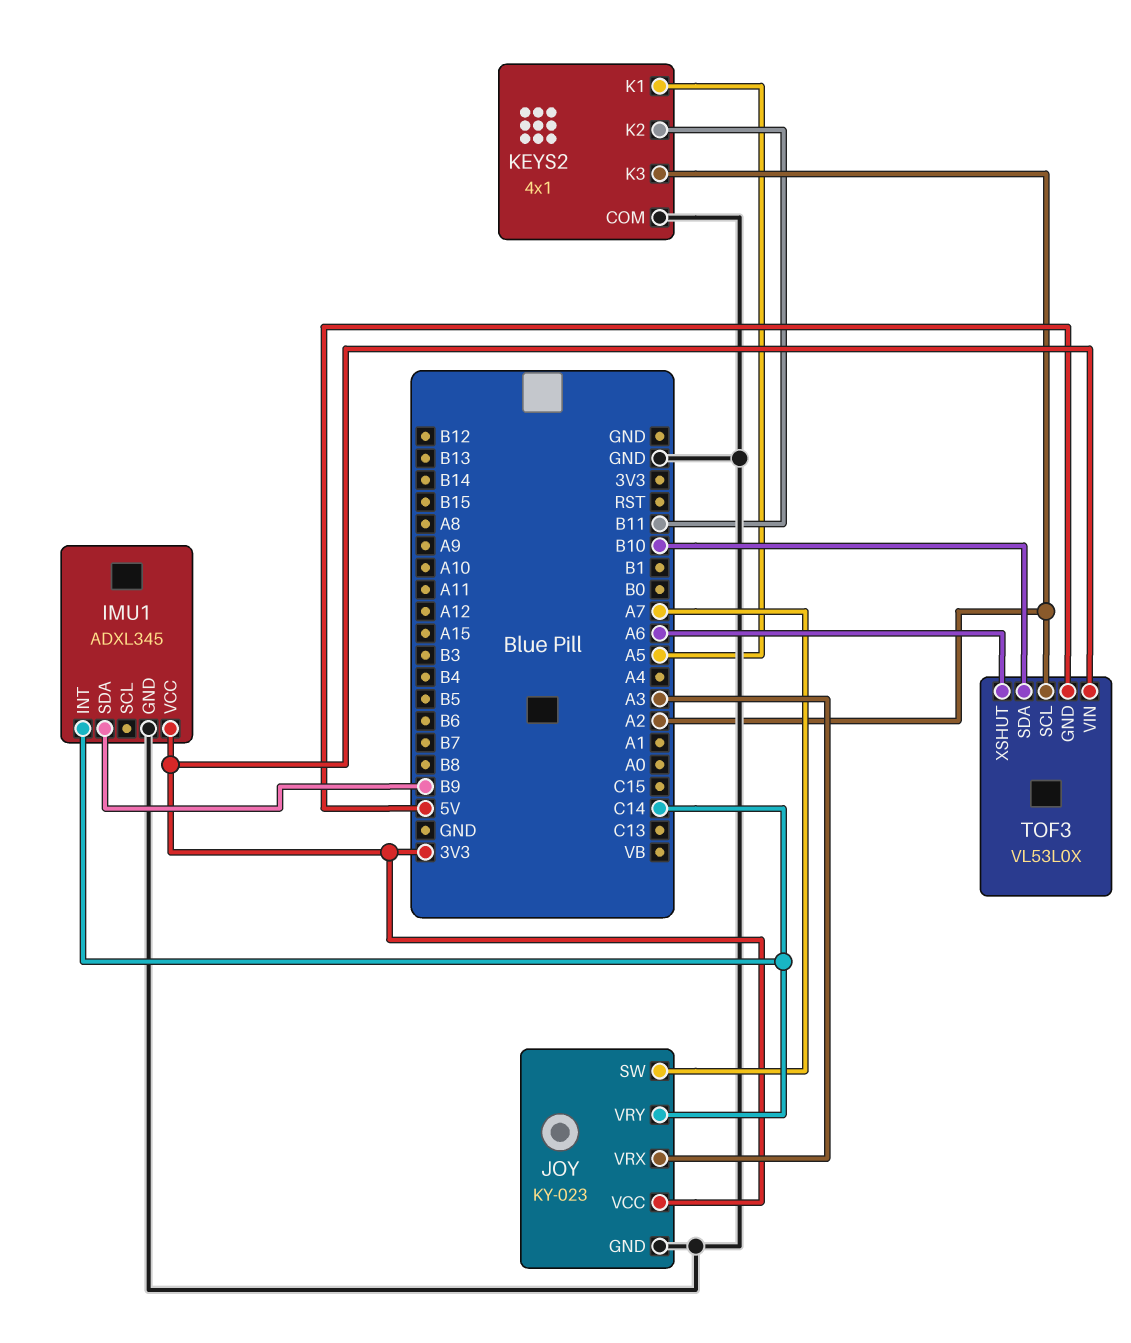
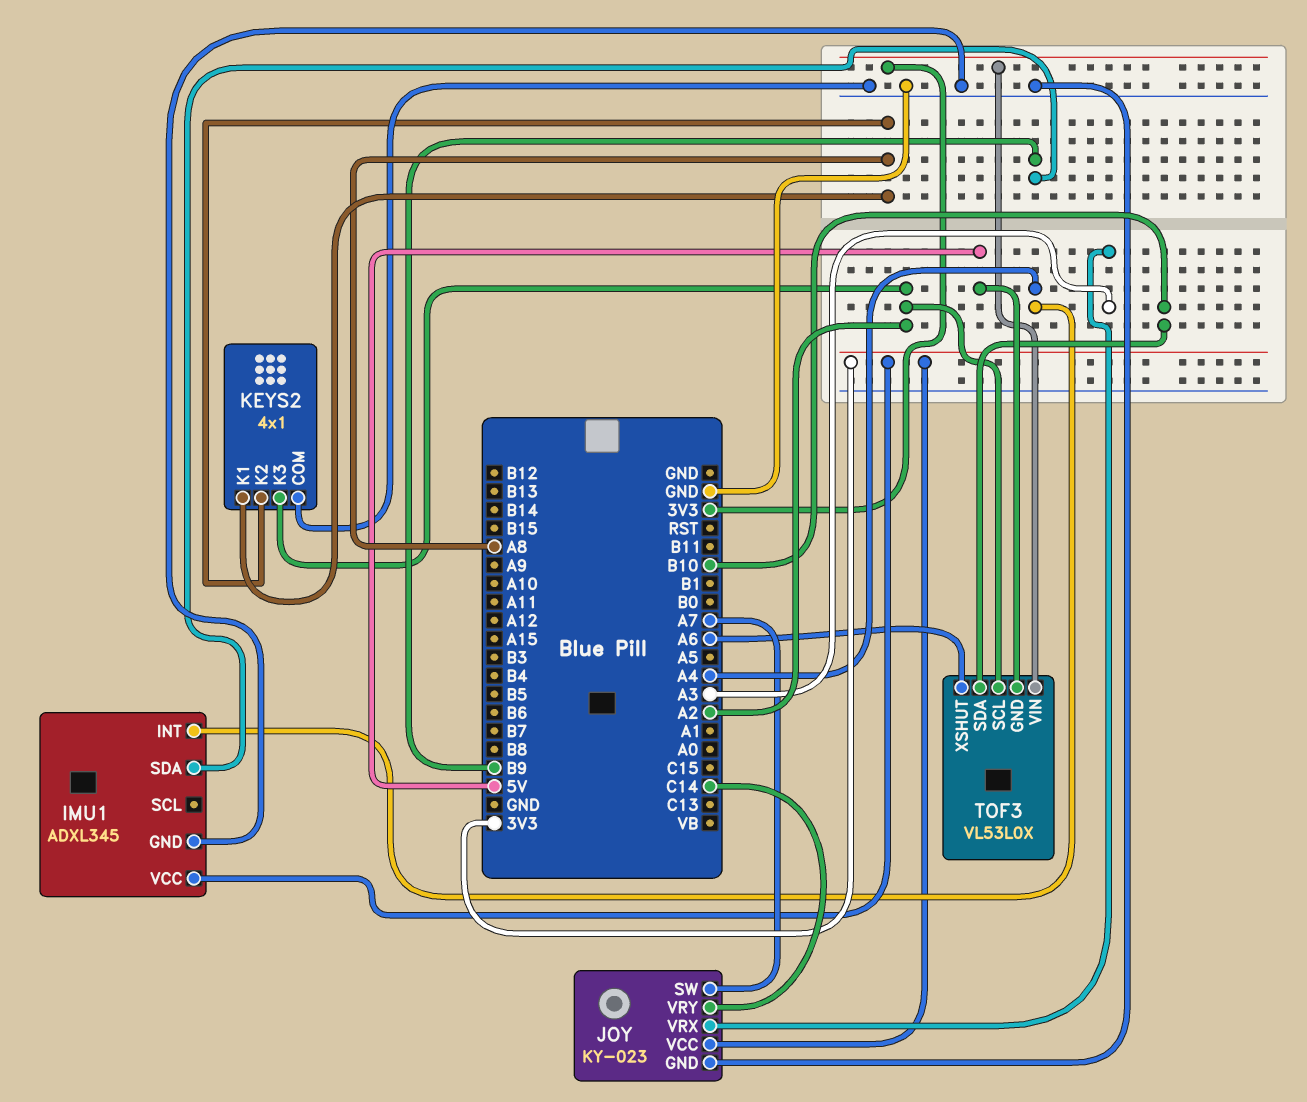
IMU1 pin INT: C14 -> A4
KEYS2 pin K1: A5 -> A8
KEYS2 pin K2: B11 -> A8

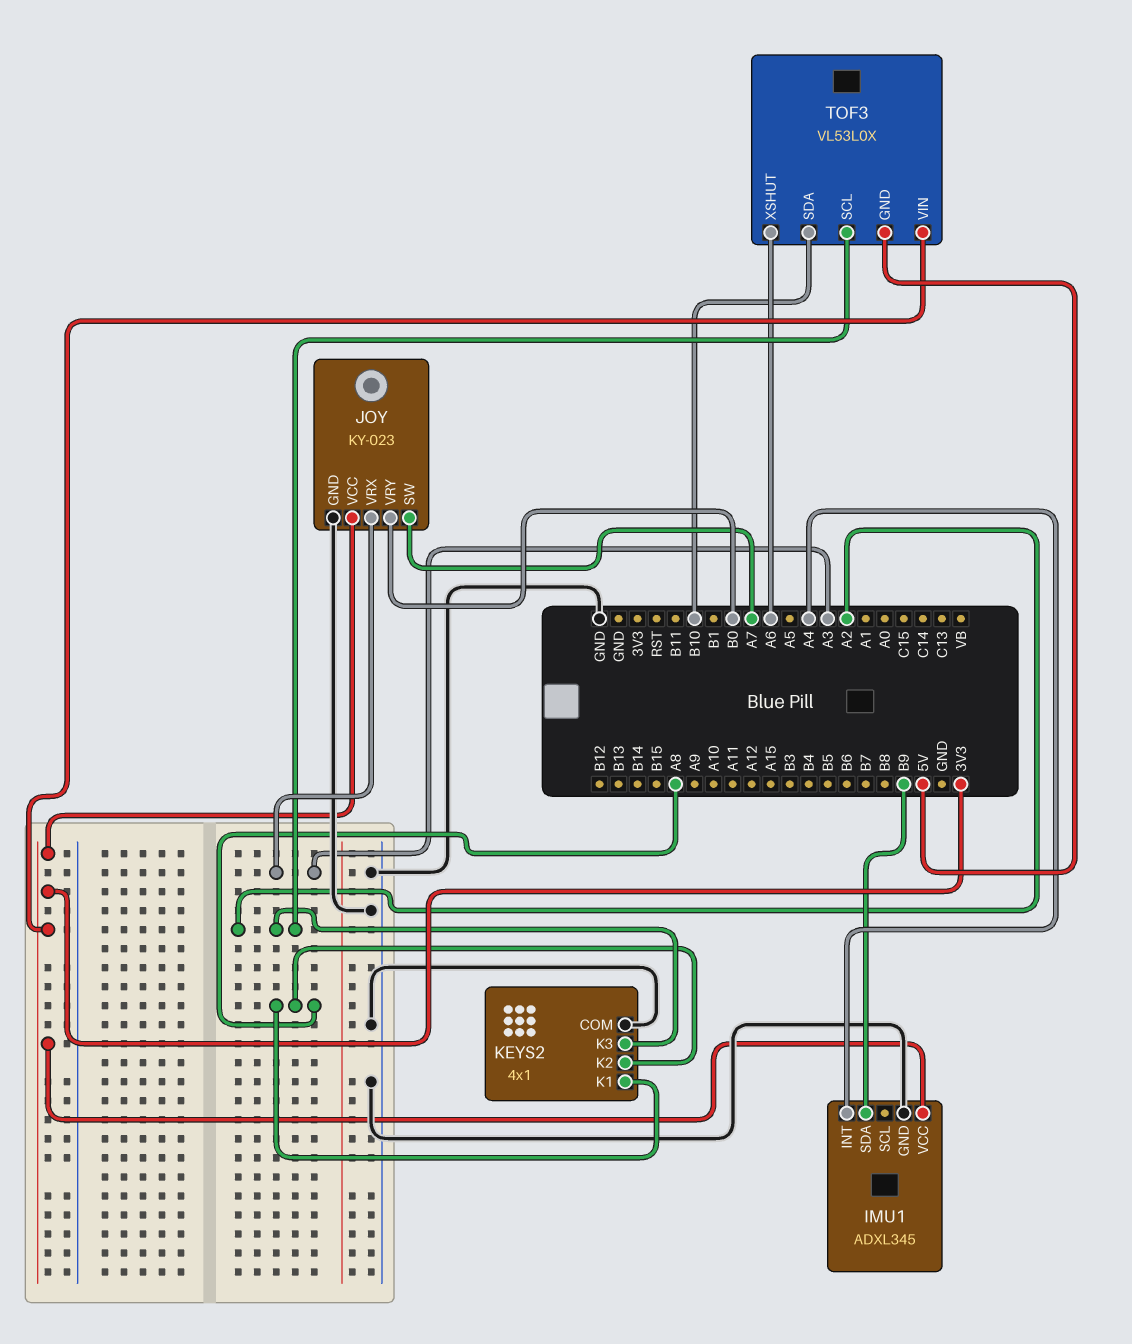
JOY pin VRY: C14 -> B0

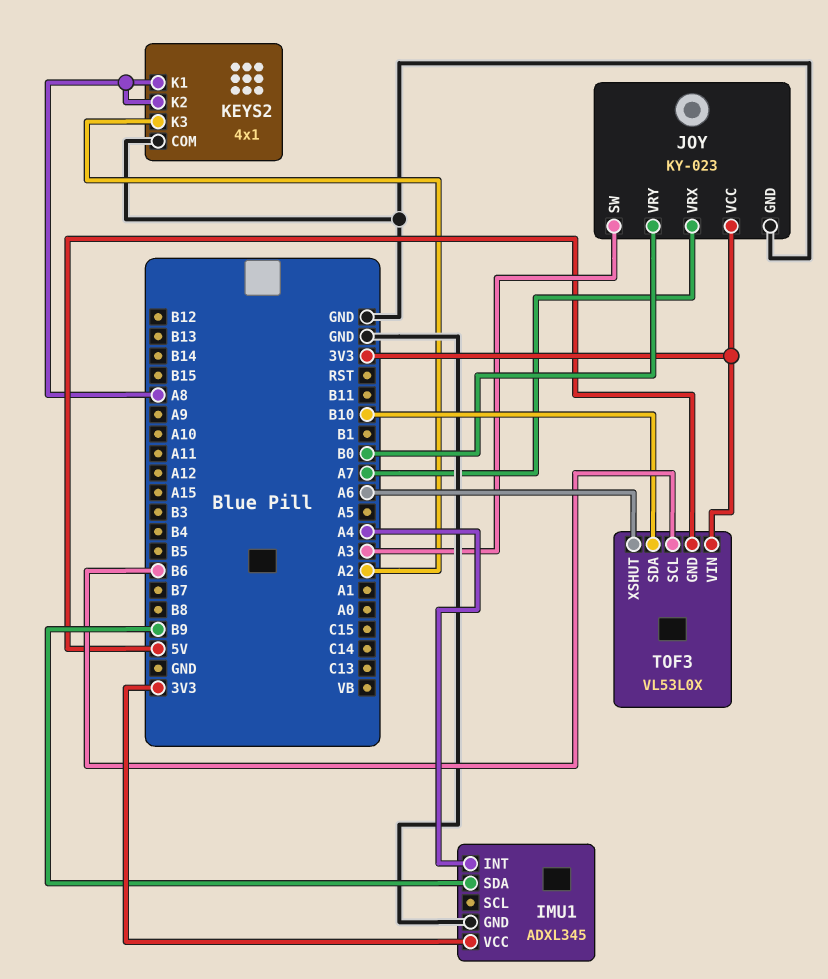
JOY pin SW: A7 -> A3
JOY pin VRX: A3 -> A7
TOF3 pin SCL: A2 -> B6

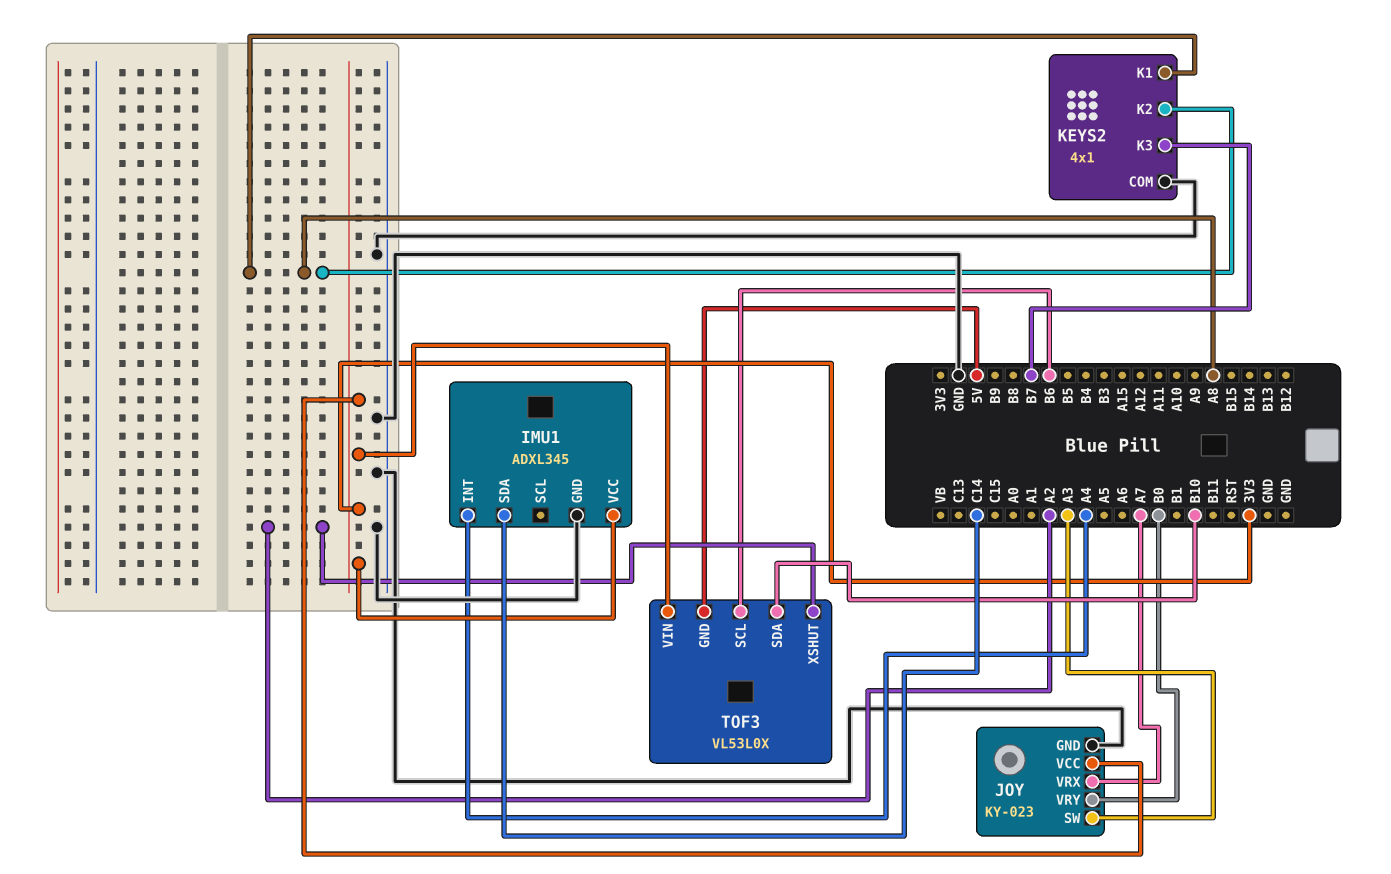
IMU1 pin SDA: B9 -> C14
KEYS2 pin K3: A2 -> B7
TOF3 pin XSHUT: A6 -> A2

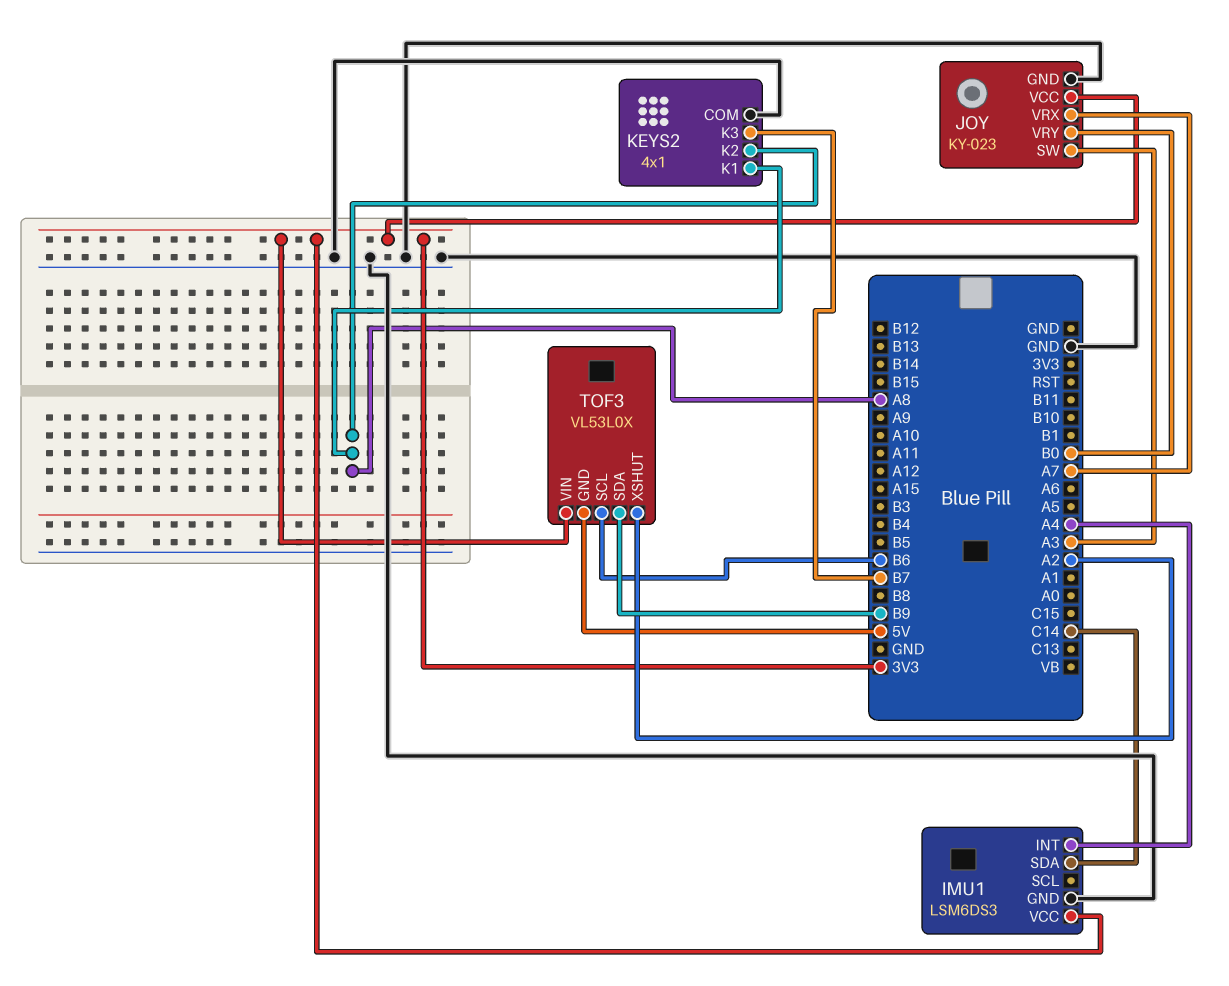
IMU1: ADXL345 -> LSM6DS3
TOF3 pin SDA: B10 -> B9

